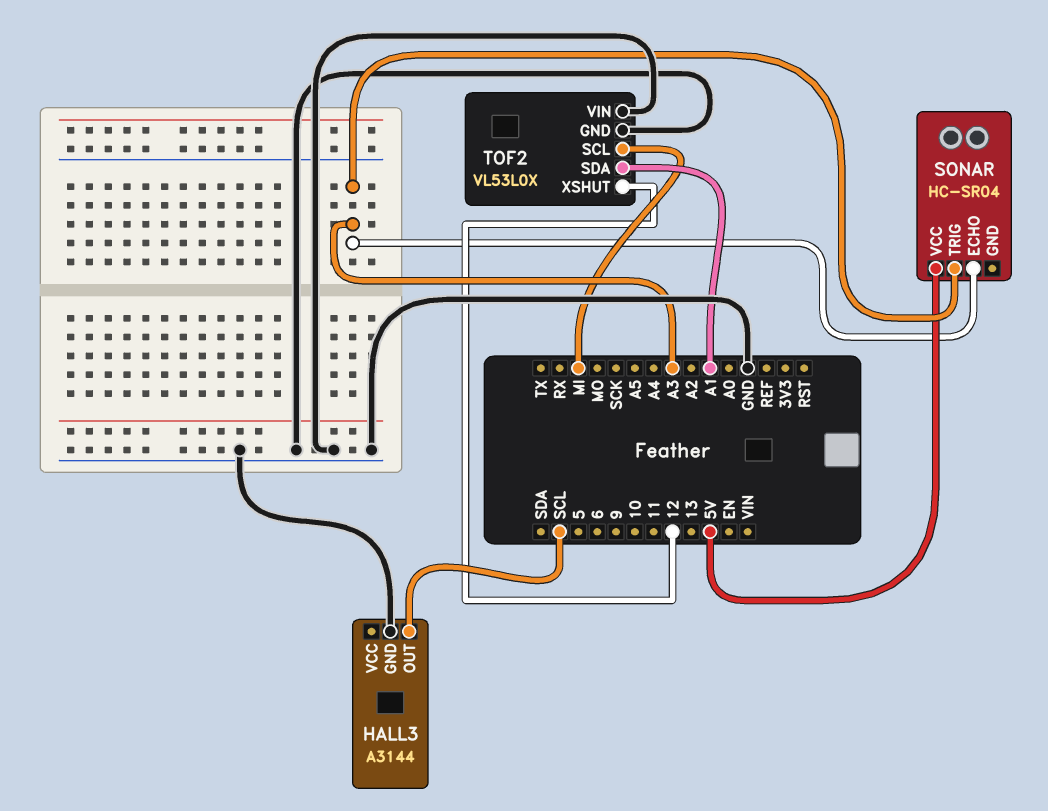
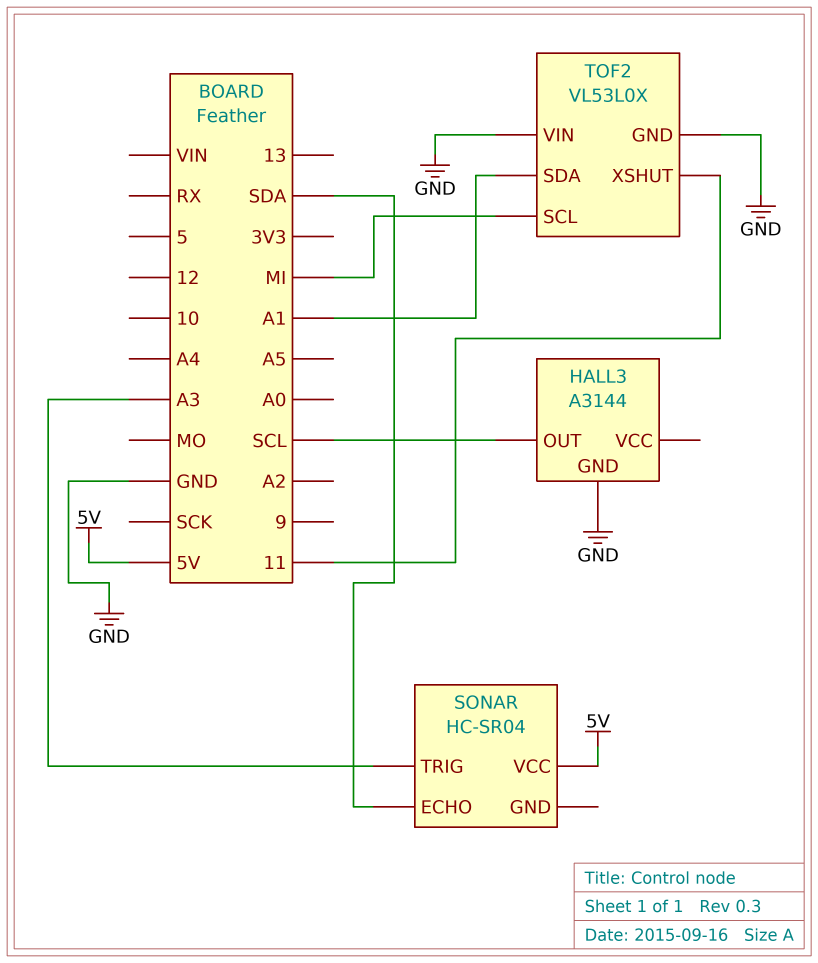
SONAR pin ECHO: A3 -> SDA
TOF2 pin XSHUT: 12 -> 11

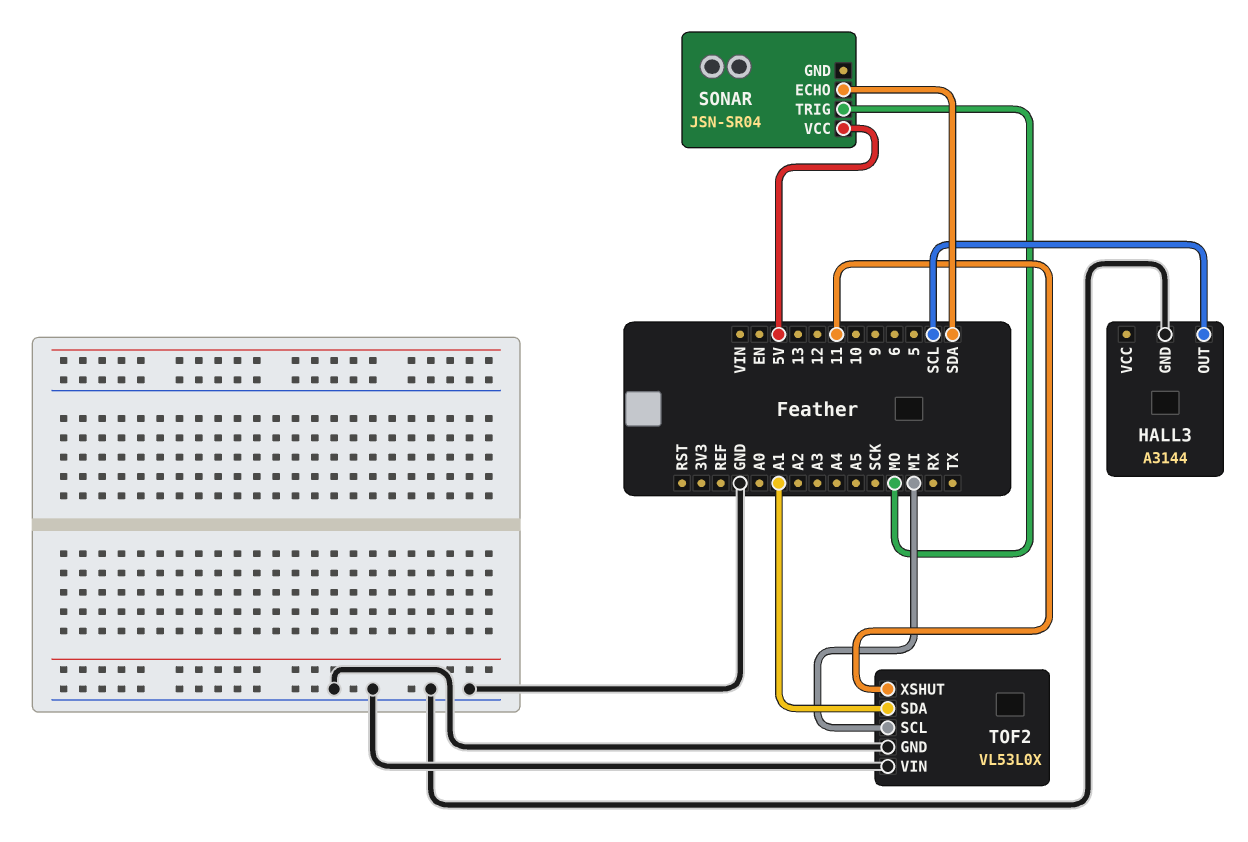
SONAR: HC-SR04 -> JSN-SR04
SONAR pin TRIG: A3 -> MO

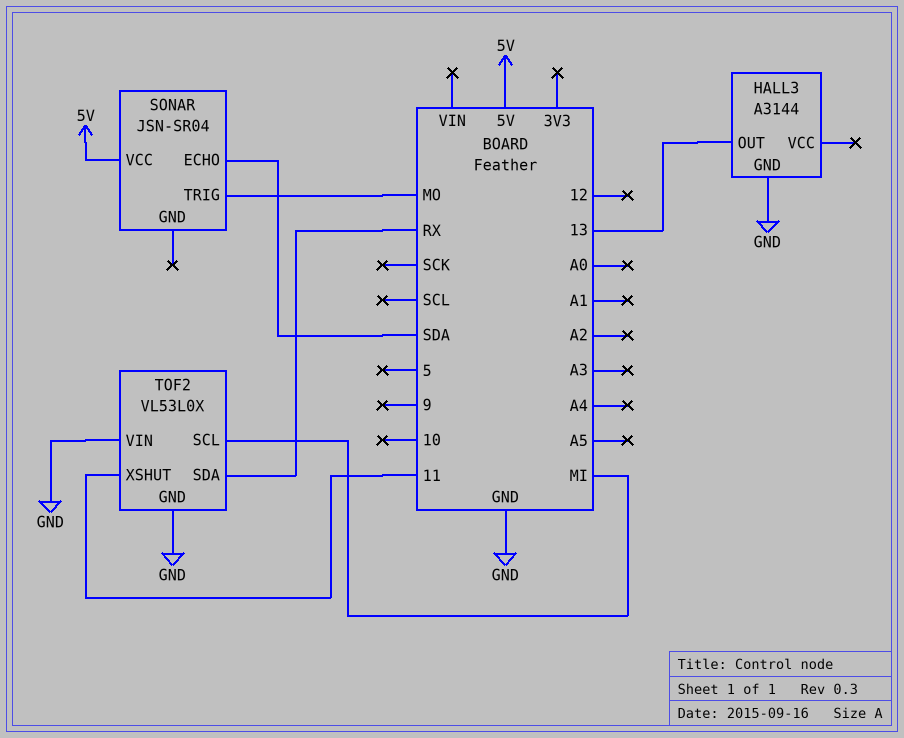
HALL3 pin OUT: SCL -> 13
TOF2 pin SDA: A1 -> RX

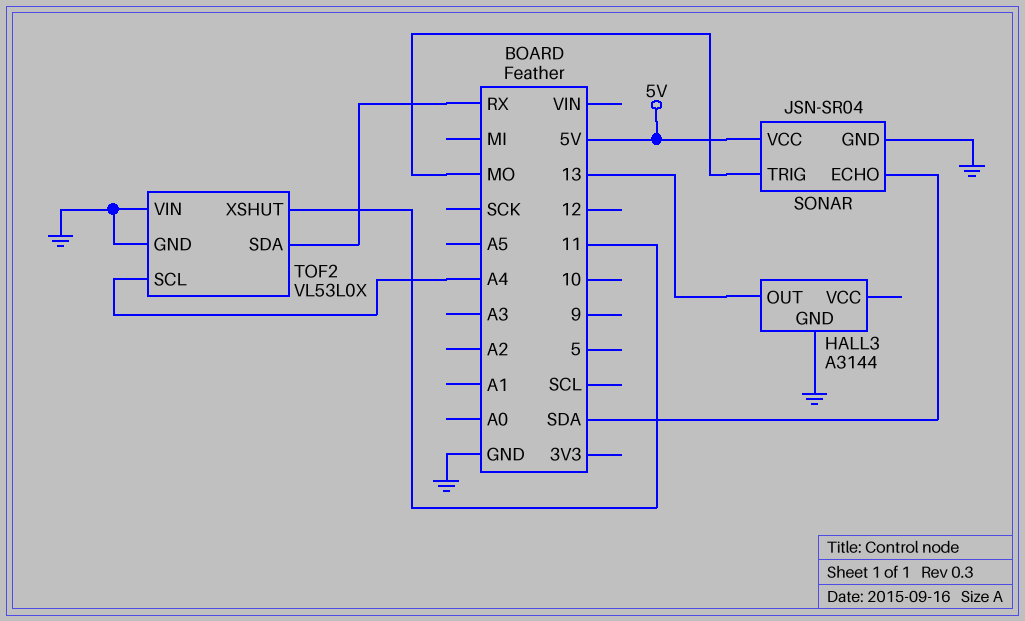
SONAR pin GND: none -> GND
TOF2 pin SCL: MI -> A4

